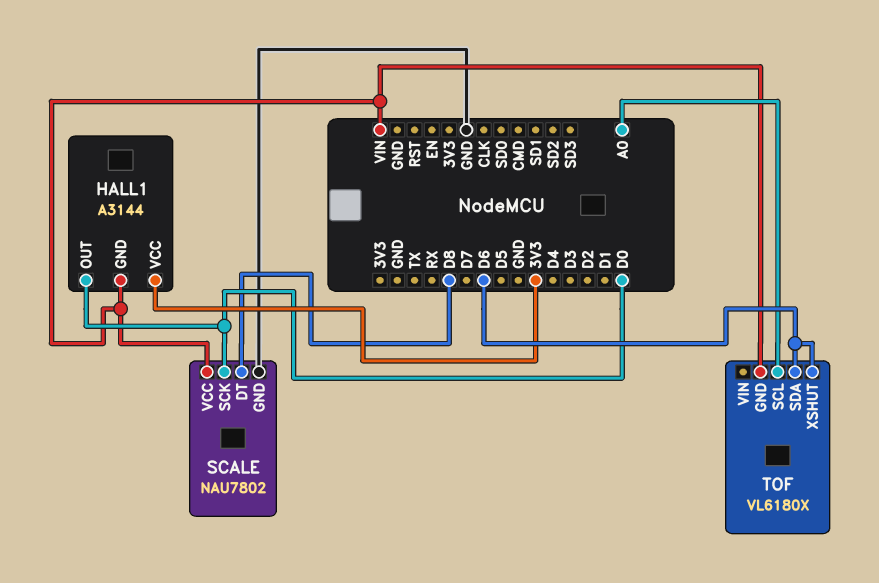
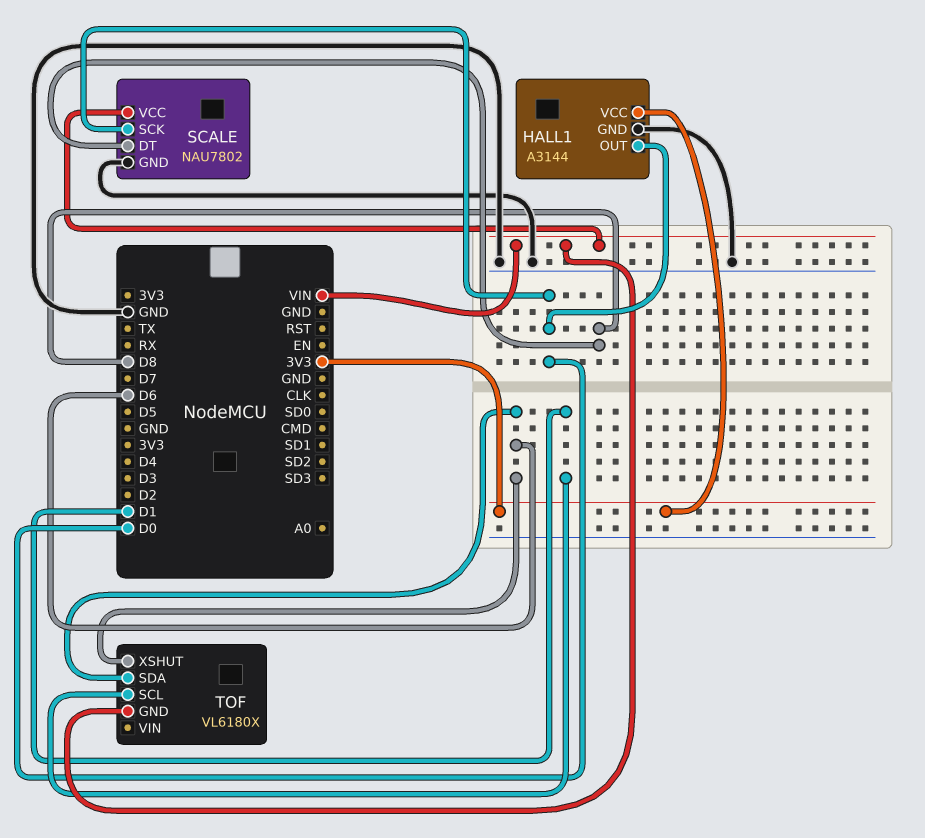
HALL1 pin GND: VIN -> GND
TOF pin SCL: A0 -> D1

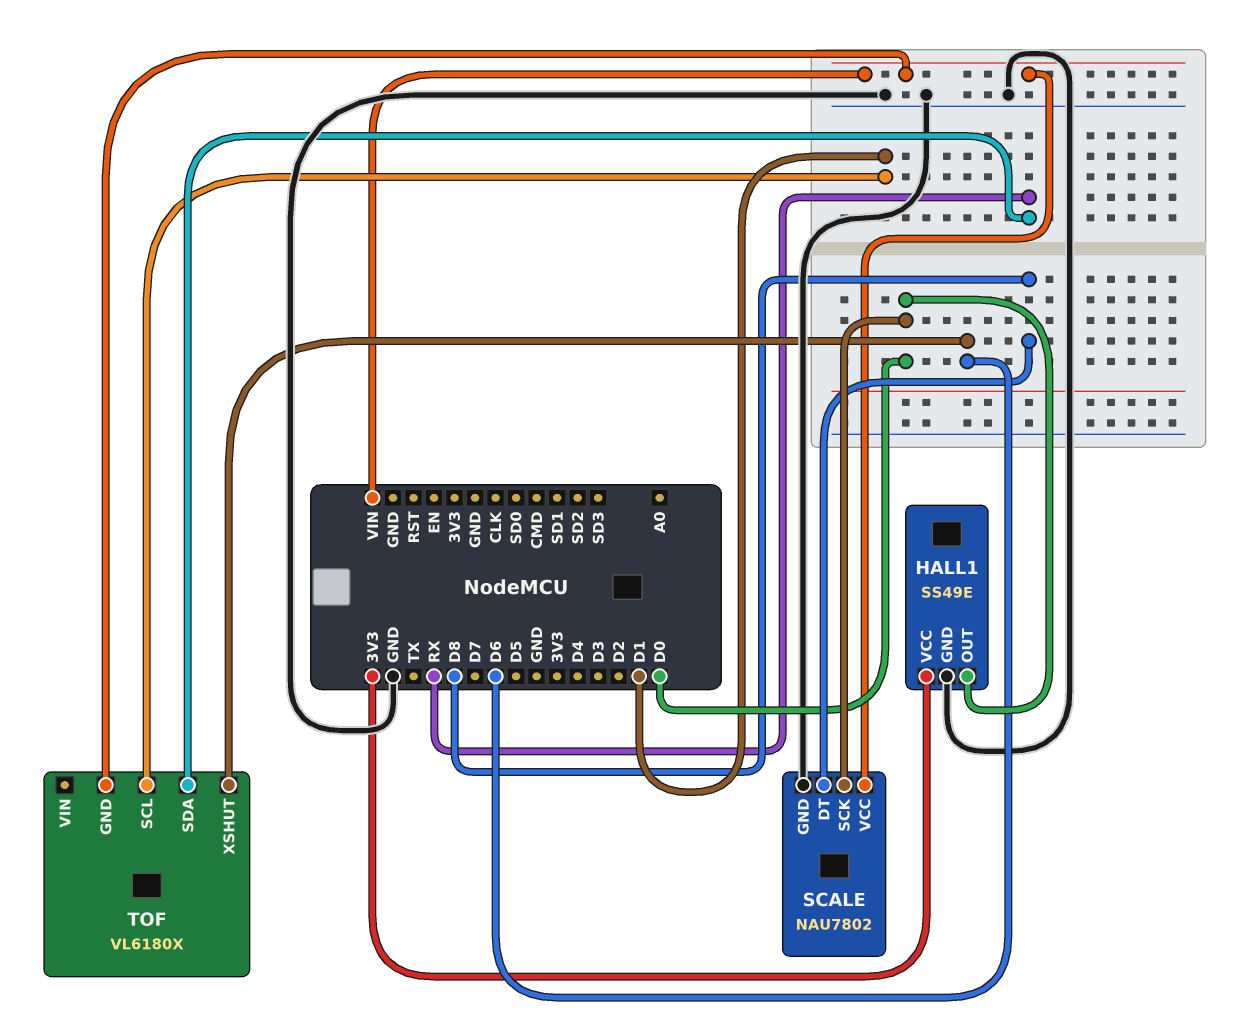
HALL1: A3144 -> SS49E
TOF pin SDA: D6 -> RX

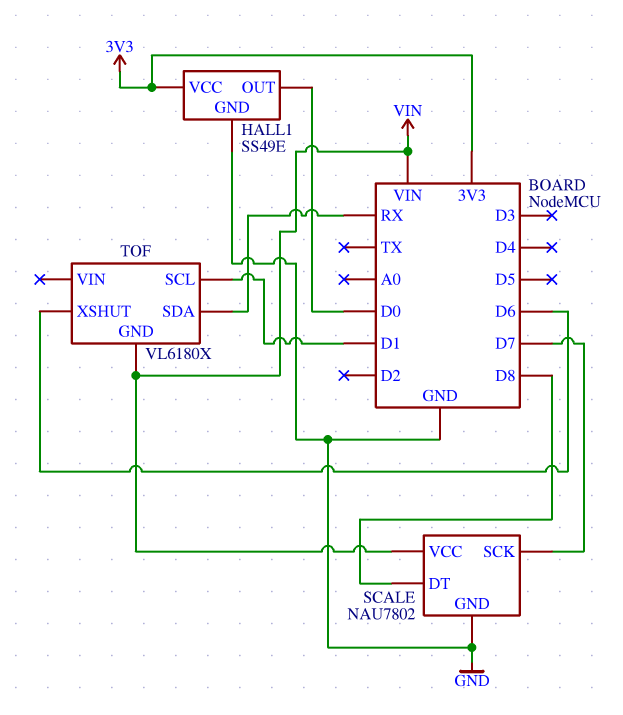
SCALE pin SCK: D0 -> D7

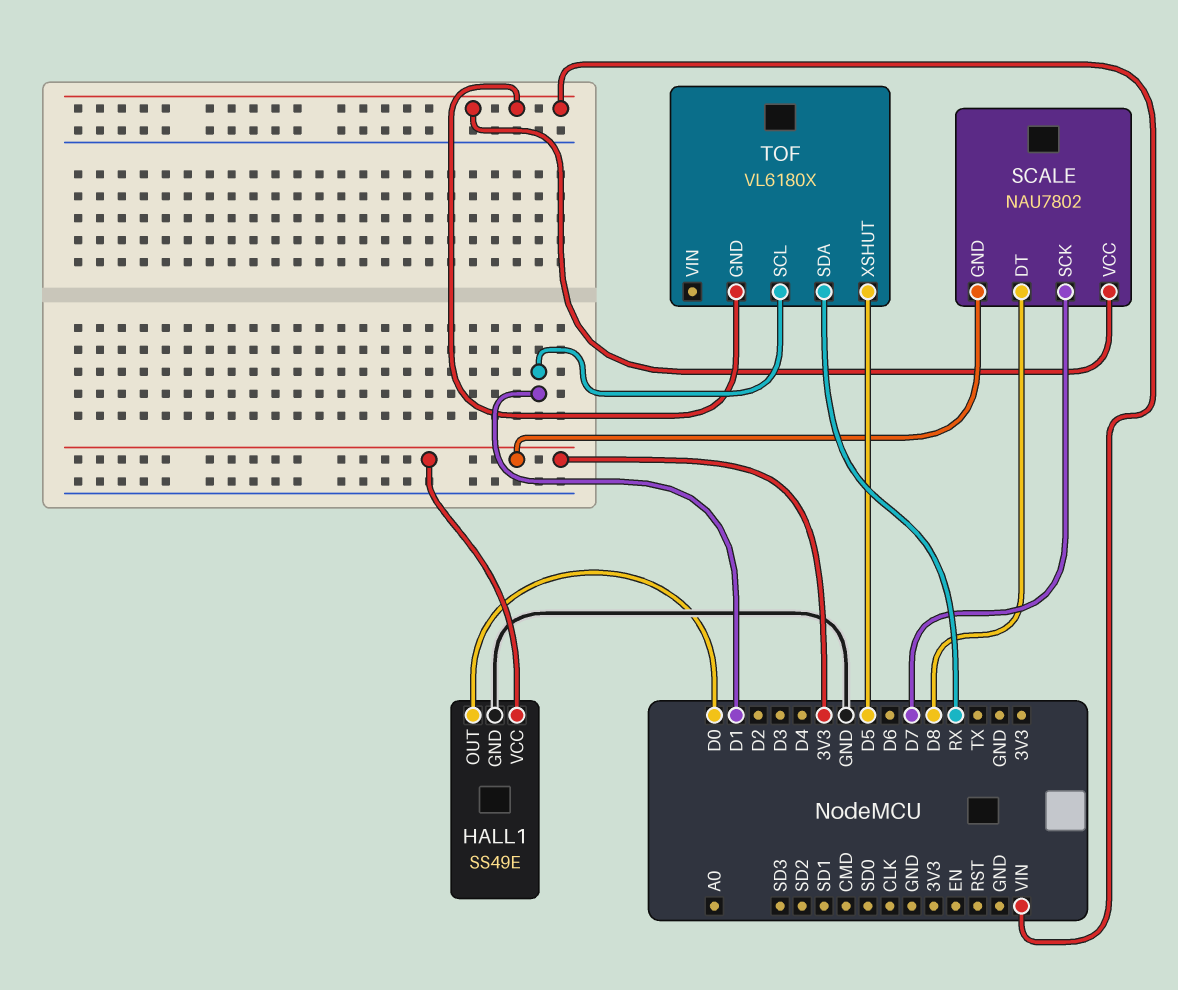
SCALE pin GND: GND -> 3V3
TOF pin XSHUT: D6 -> D5

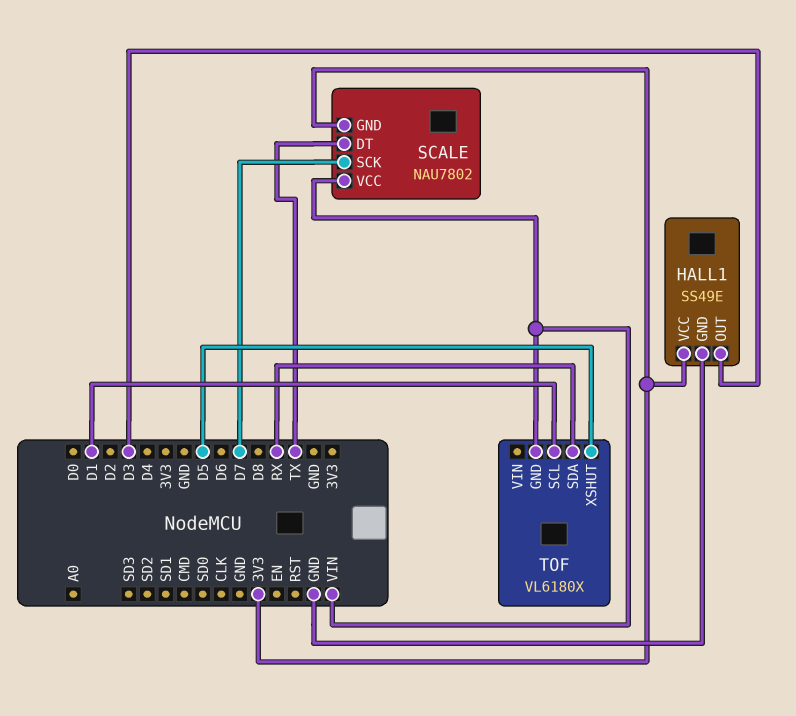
HALL1 pin OUT: D0 -> D3
SCALE pin DT: D8 -> TX

